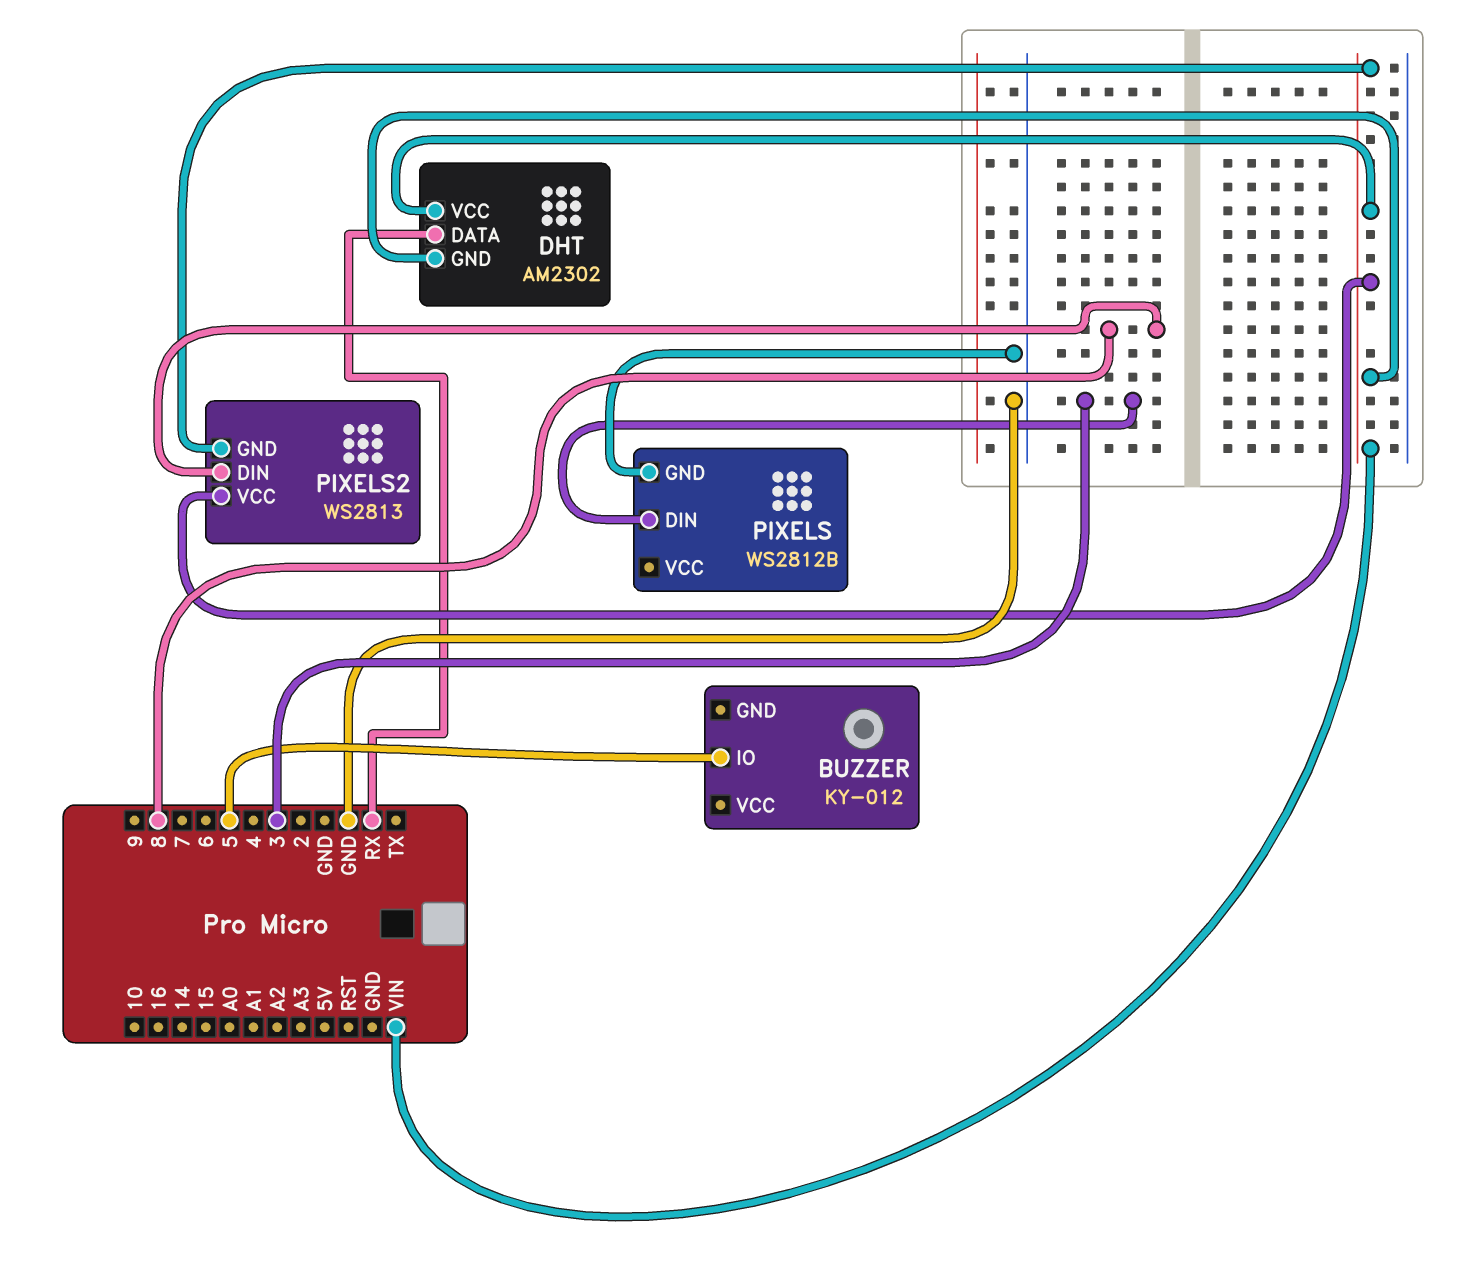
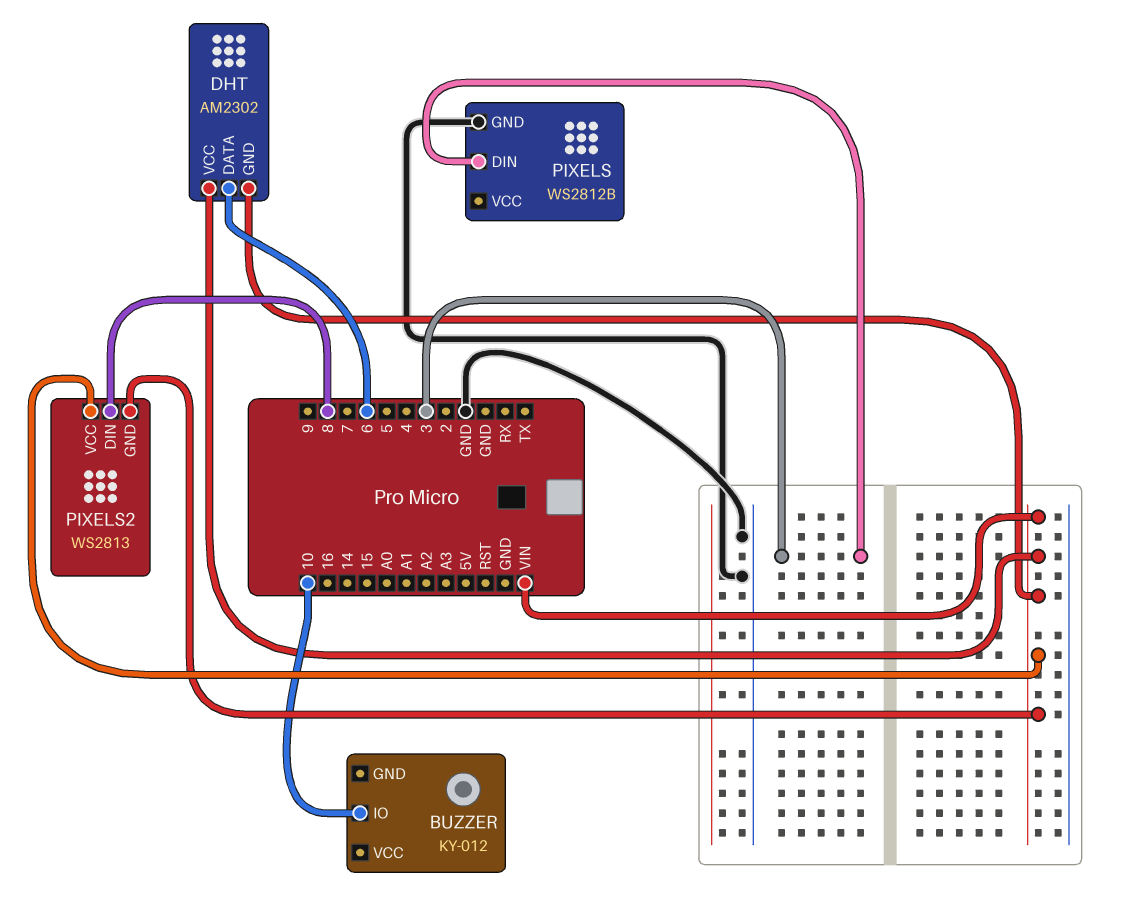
BUZZER pin IO: 5 -> 10
DHT pin DATA: RX -> 6

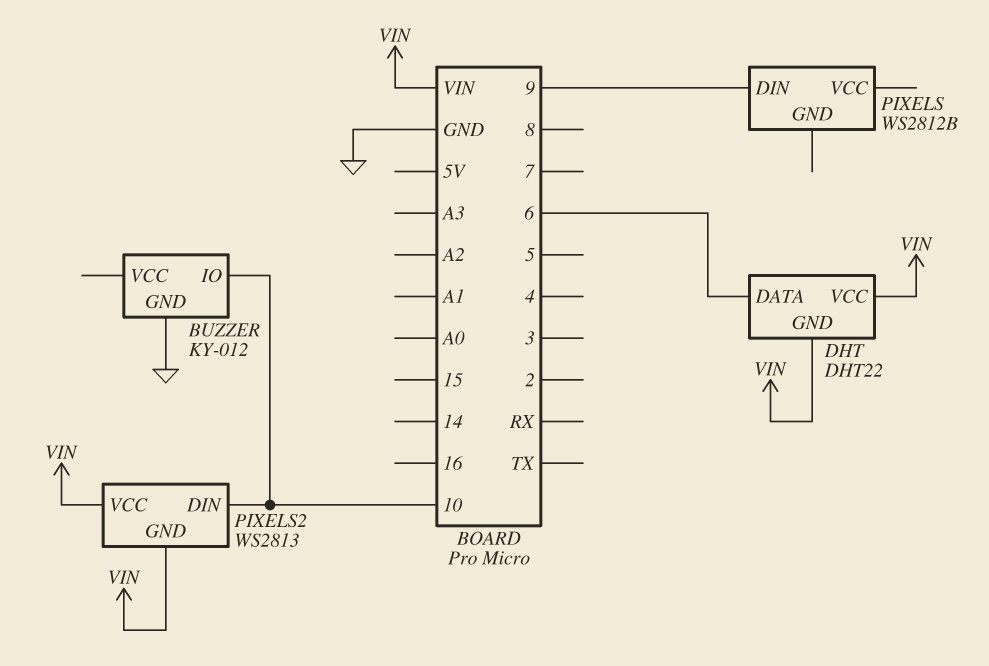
BUZZER pin GND: none -> GND
DHT: AM2302 -> DHT22
PIXELS pin DIN: 3 -> 9
PIXELS pin GND: GND -> none
PIXELS2 pin DIN: 8 -> 10

